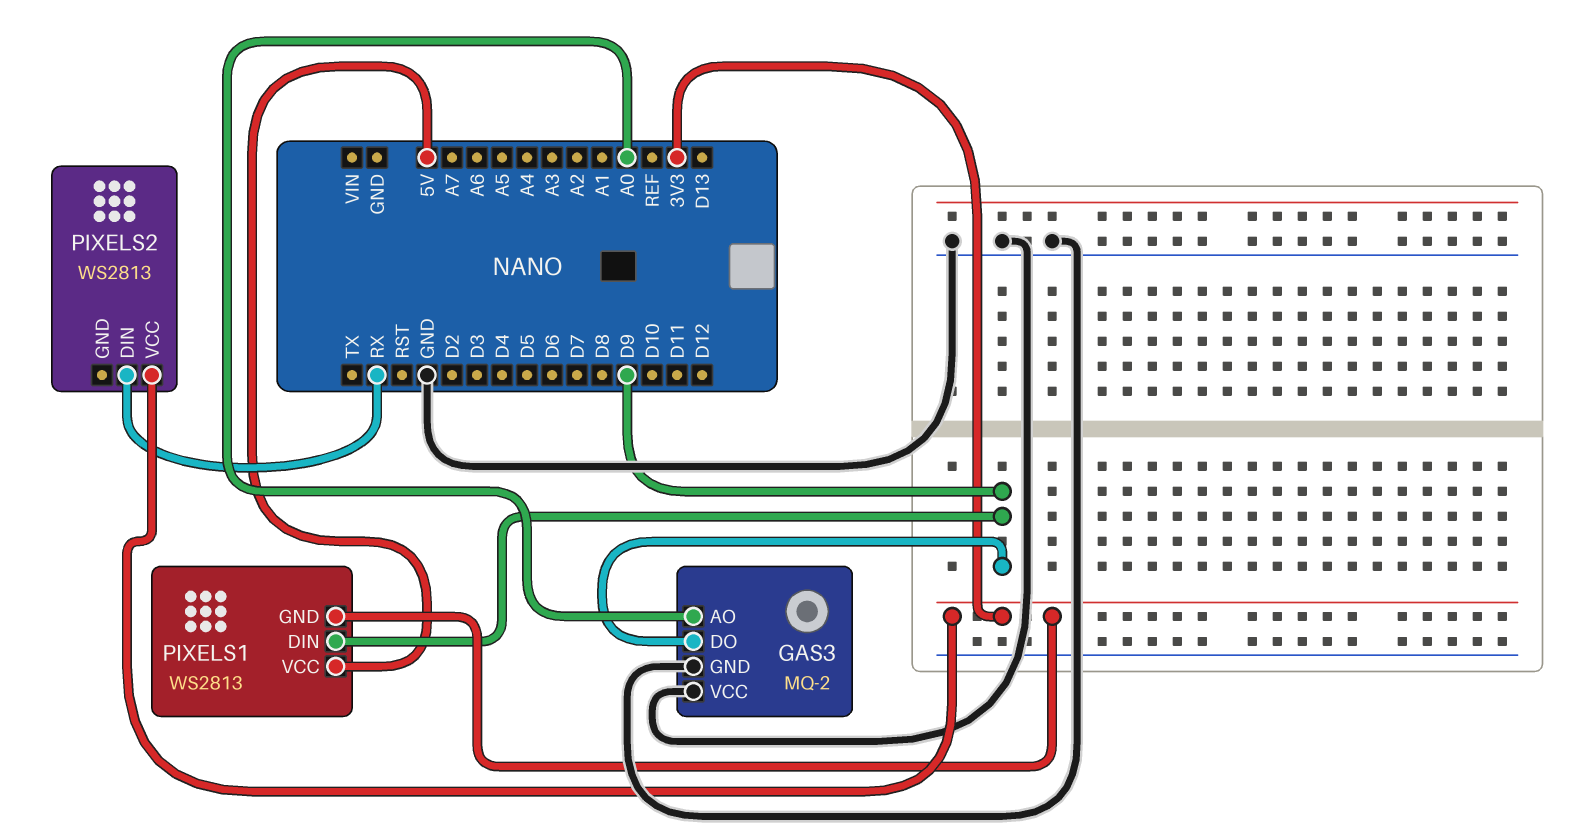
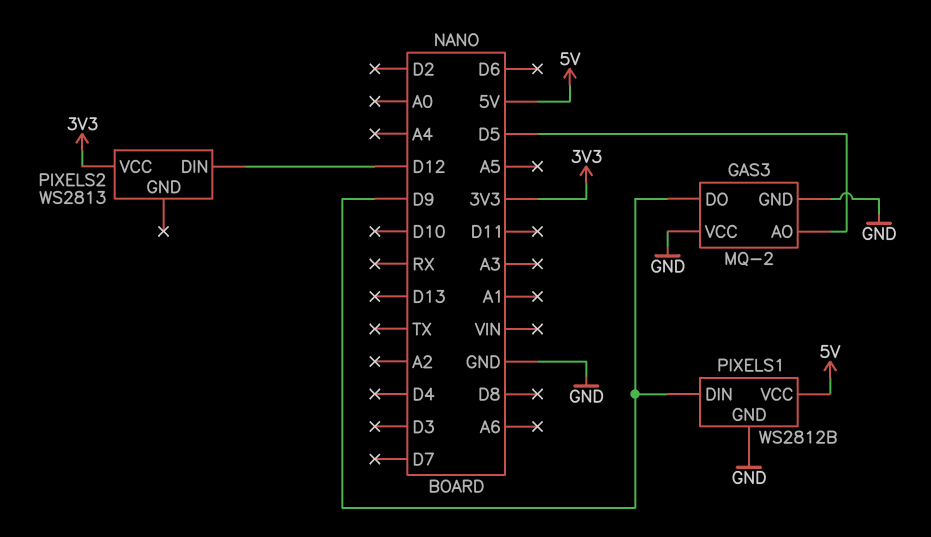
GAS3 pin AO: A0 -> D5
PIXELS1: WS2813 -> WS2812B
PIXELS1 pin GND: 3V3 -> GND
PIXELS2 pin DIN: RX -> D12

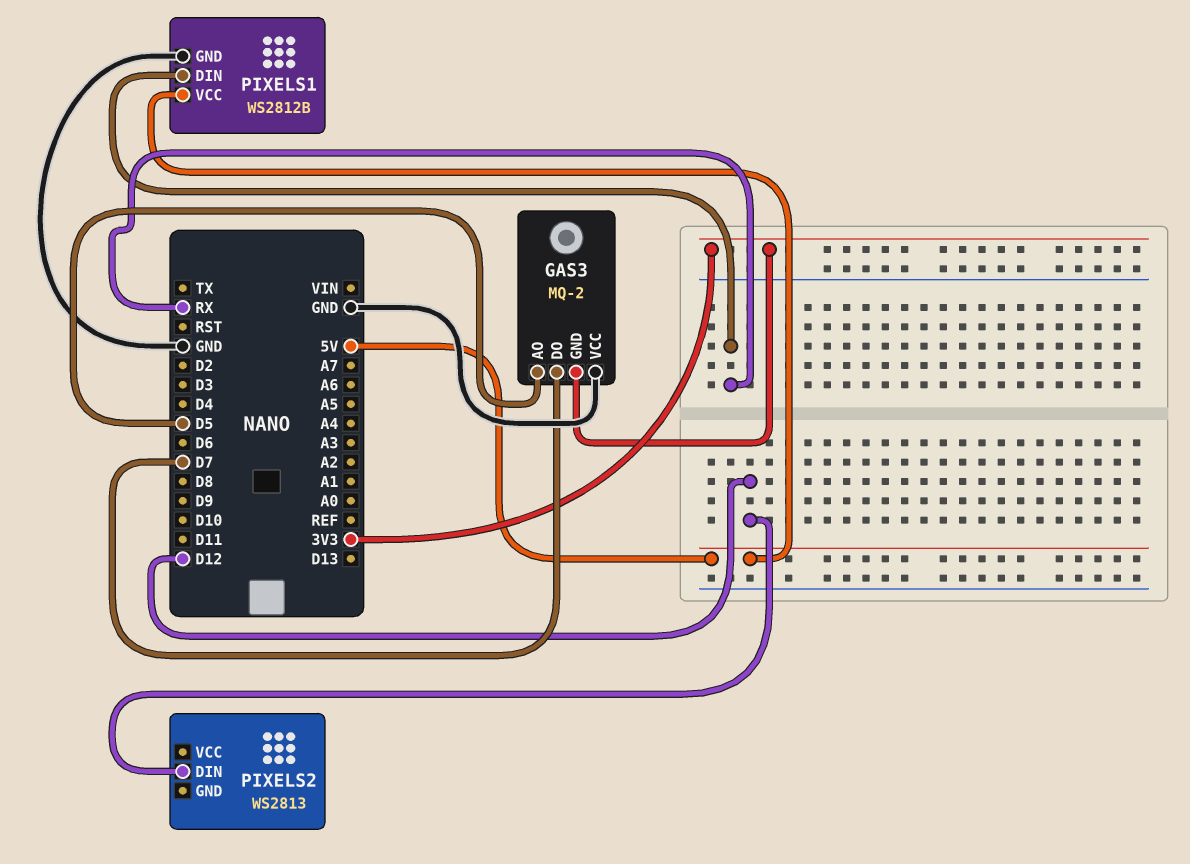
GAS3 pin DO: D9 -> D7
GAS3 pin GND: GND -> 3V3
PIXELS1 pin DIN: D9 -> RX
PIXELS2 pin VCC: 3V3 -> none

